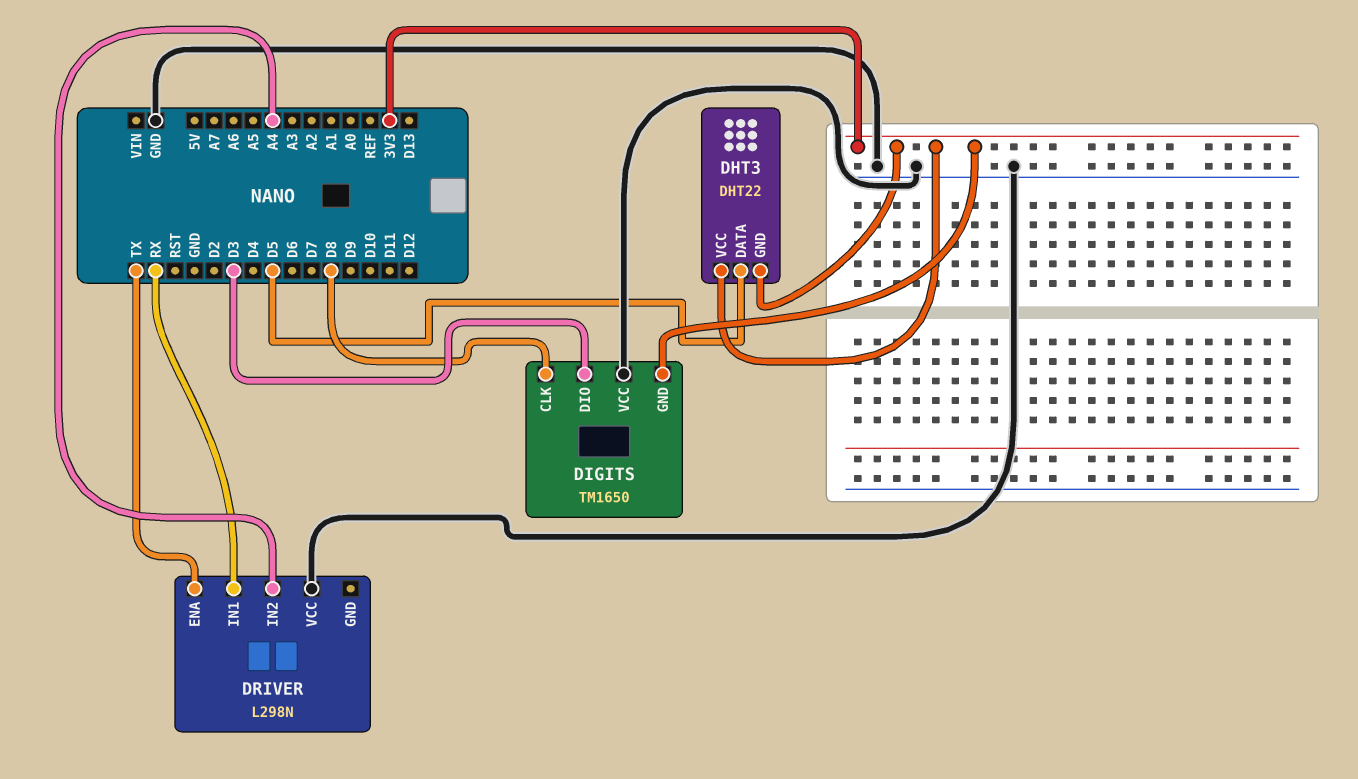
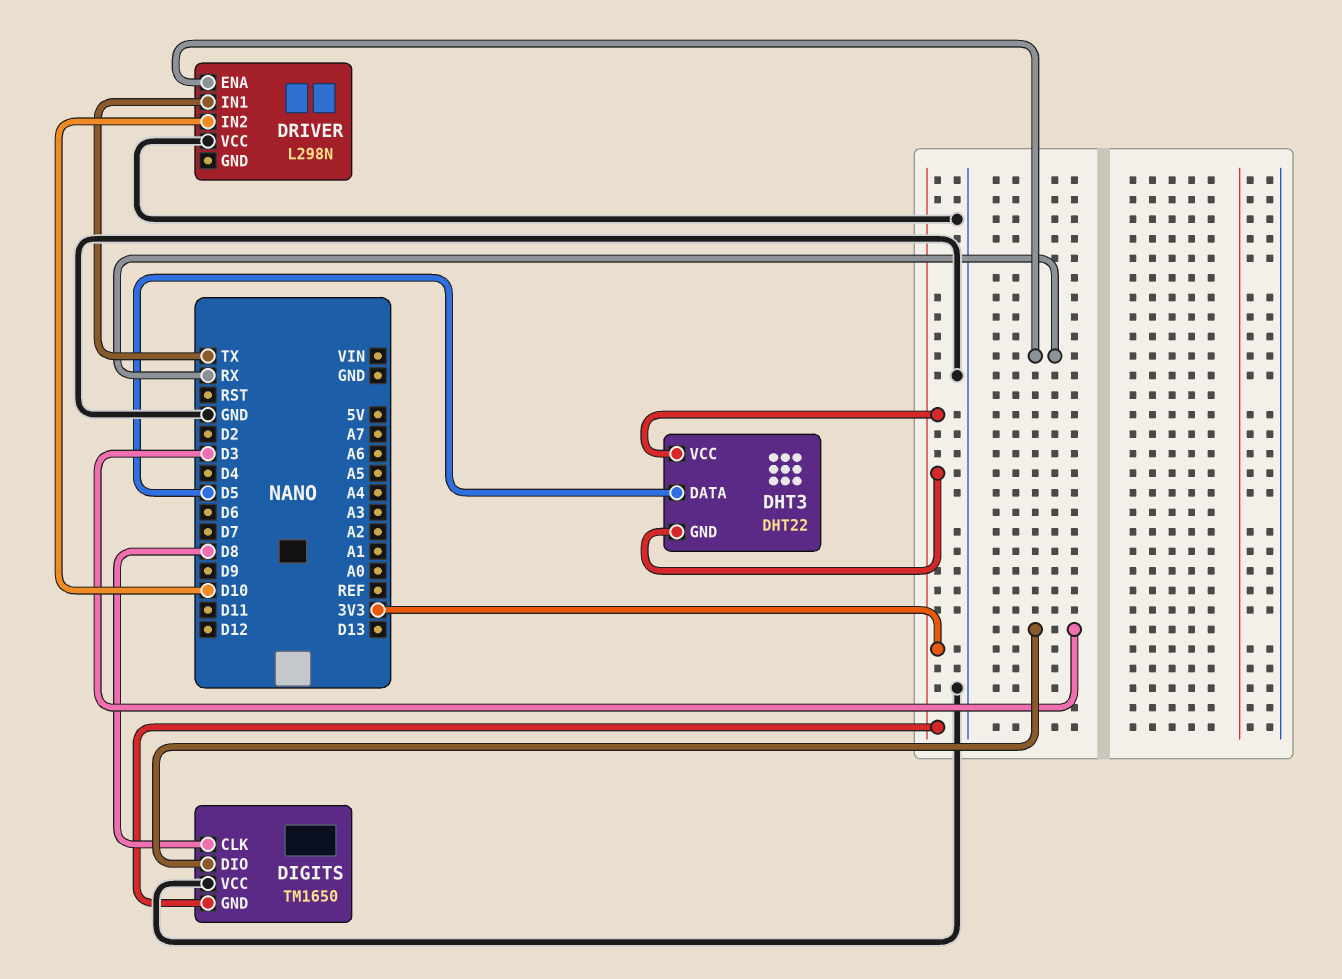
DRIVER pin ENA: TX -> RX
DRIVER pin IN1: RX -> TX
DRIVER pin IN2: A4 -> D10

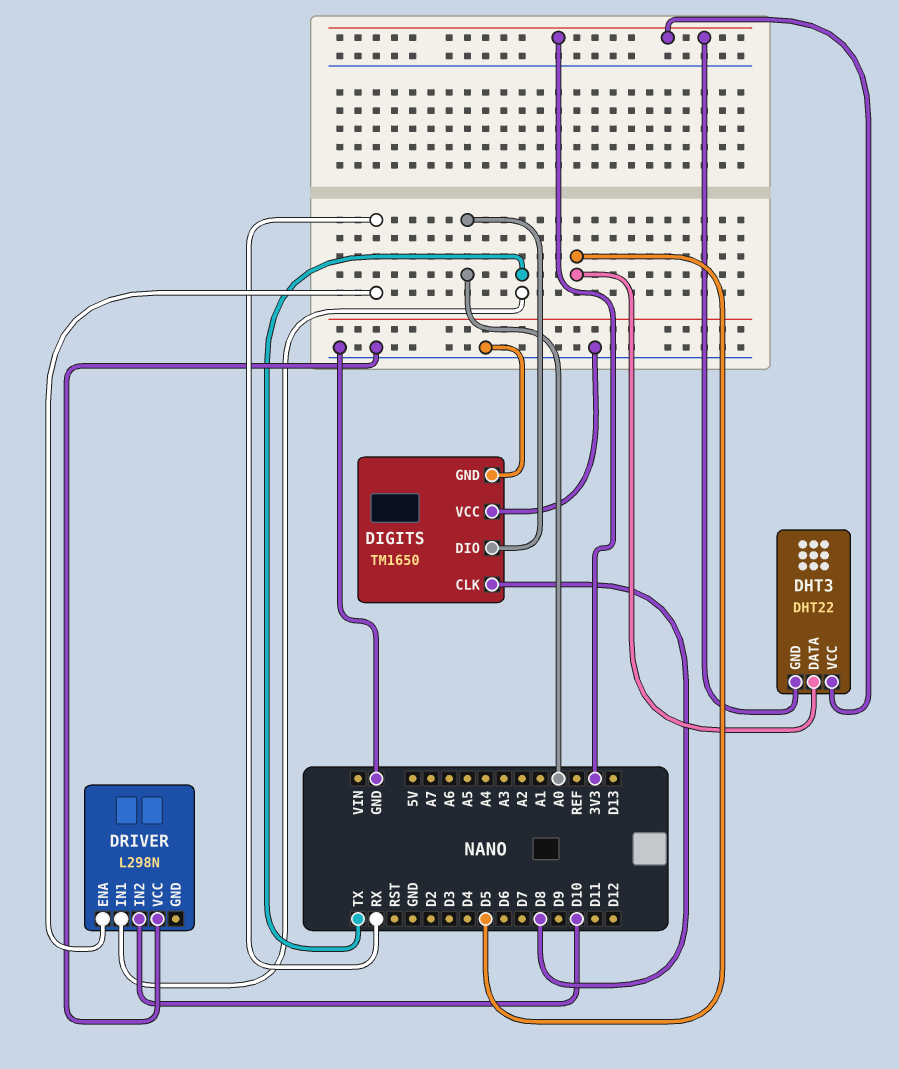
DIGITS pin DIO: D3 -> A0
DIGITS pin GND: 3V3 -> GND

